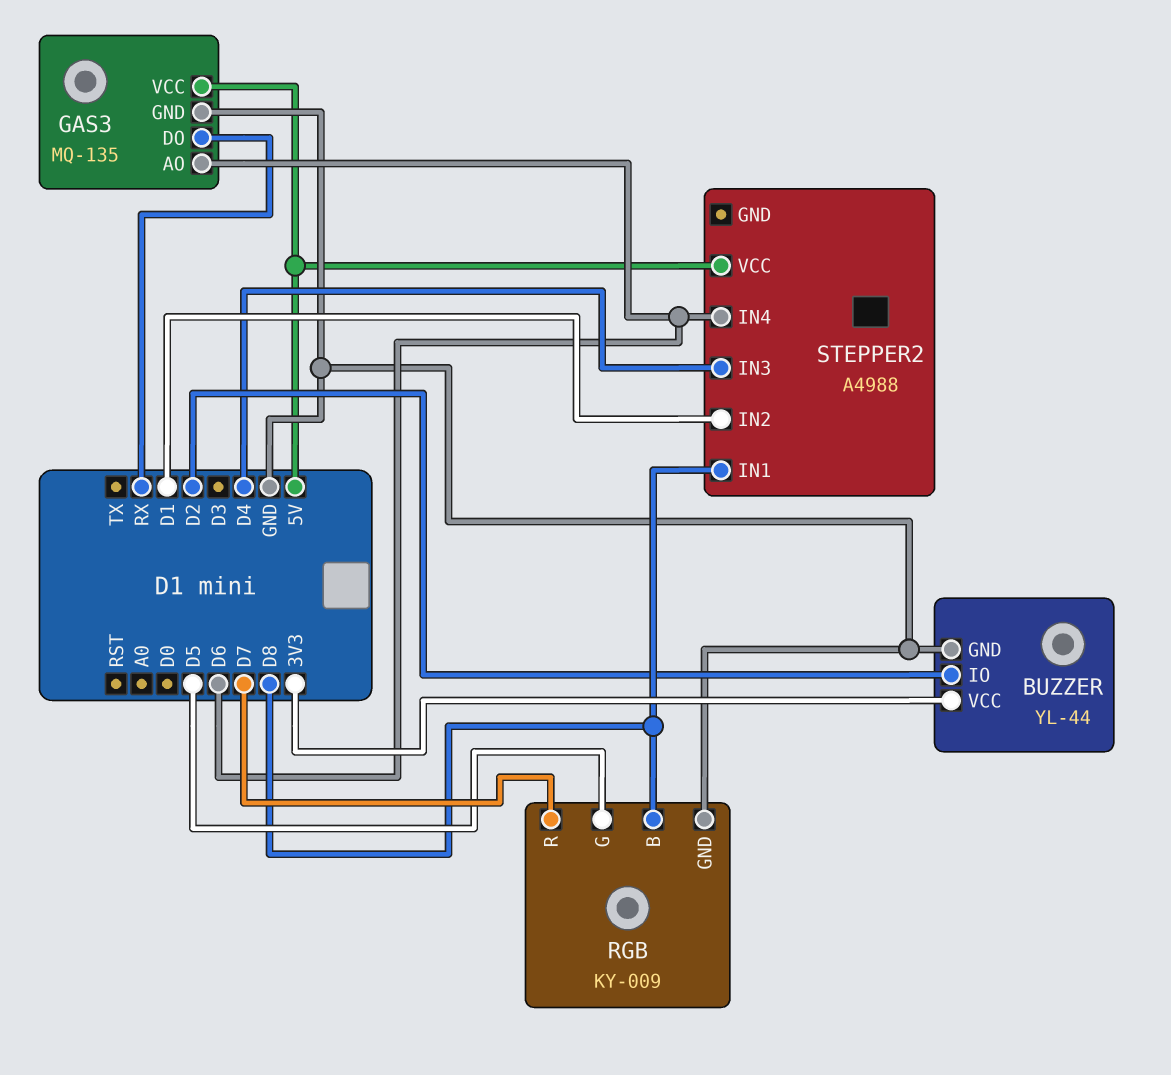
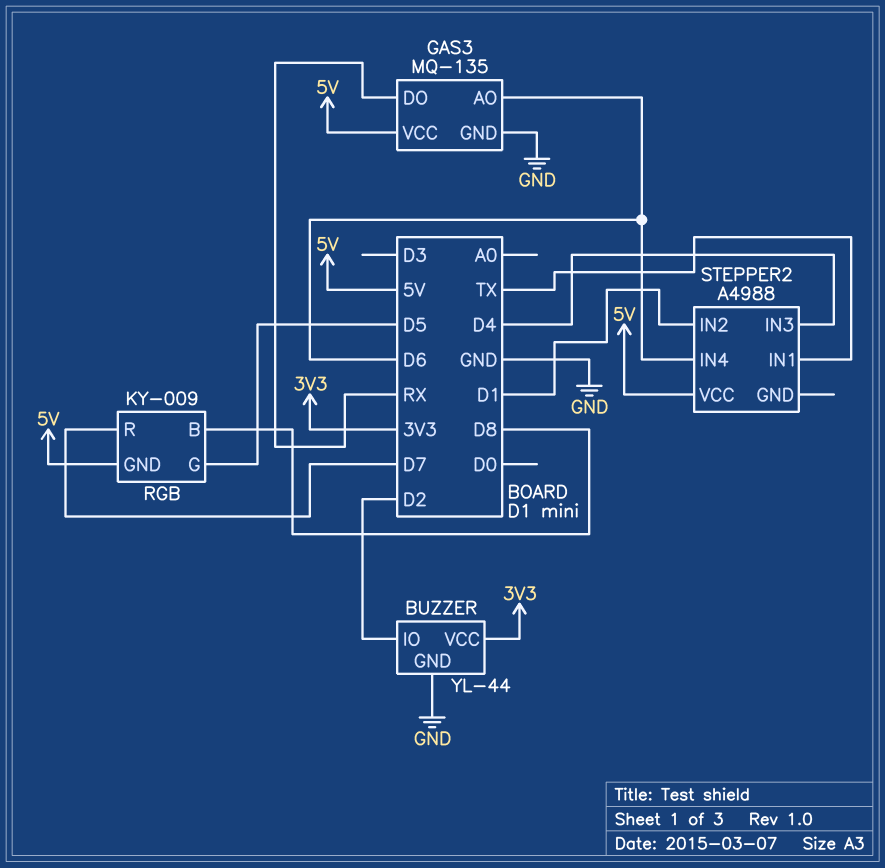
RGB pin GND: GND -> 5V
STEPPER2 pin IN1: D8 -> TX

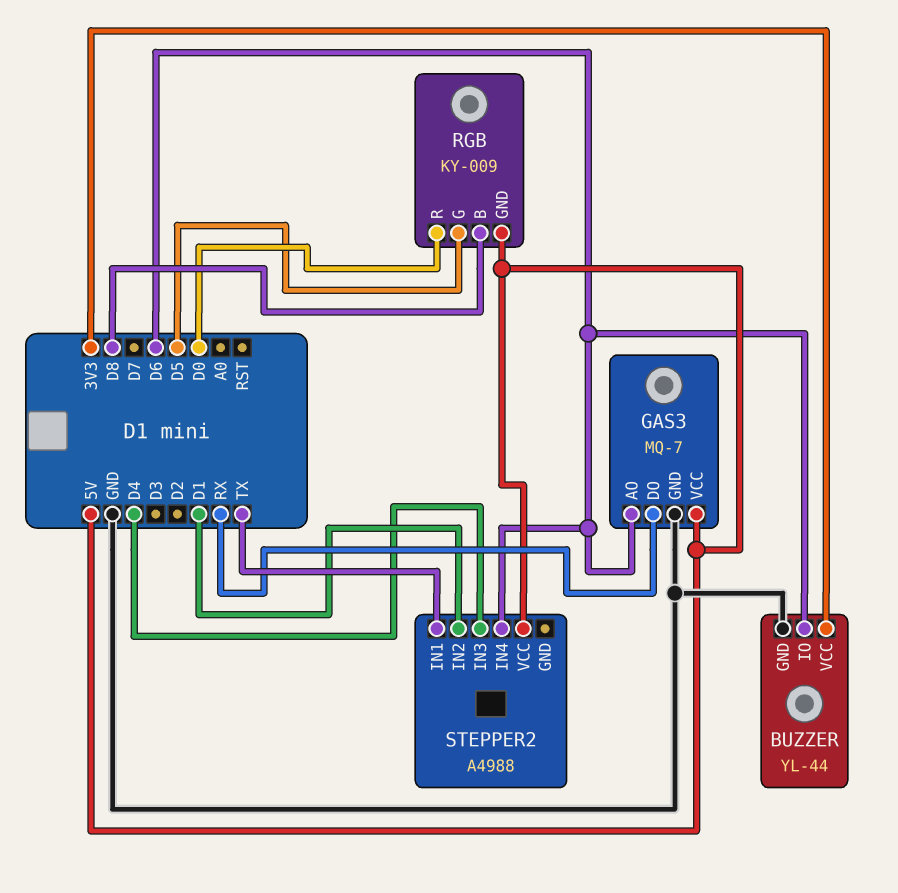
BUZZER pin IO: D2 -> D6
GAS3: MQ-135 -> MQ-7
RGB pin R: D7 -> D0

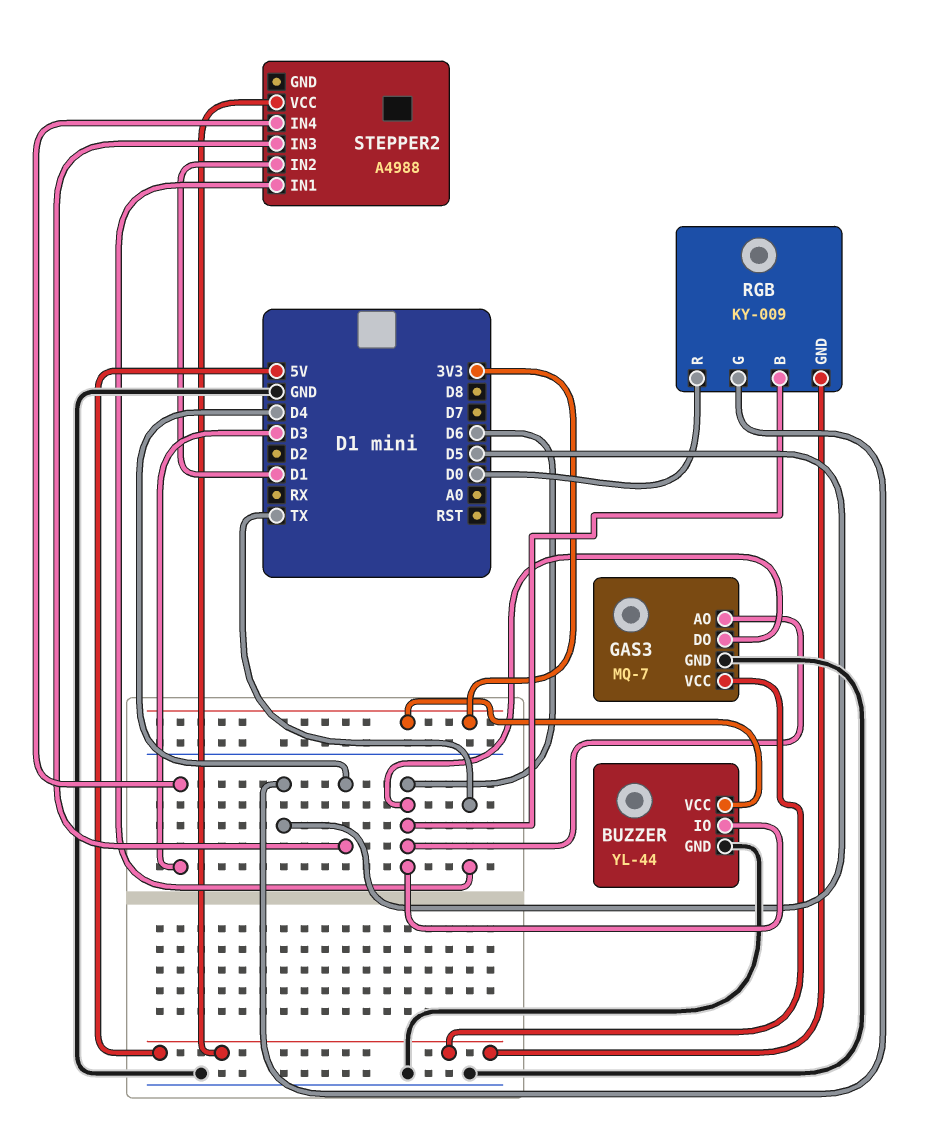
GAS3 pin DO: RX -> D6
RGB pin B: D8 -> D6
STEPPER2 pin IN4: D6 -> D3

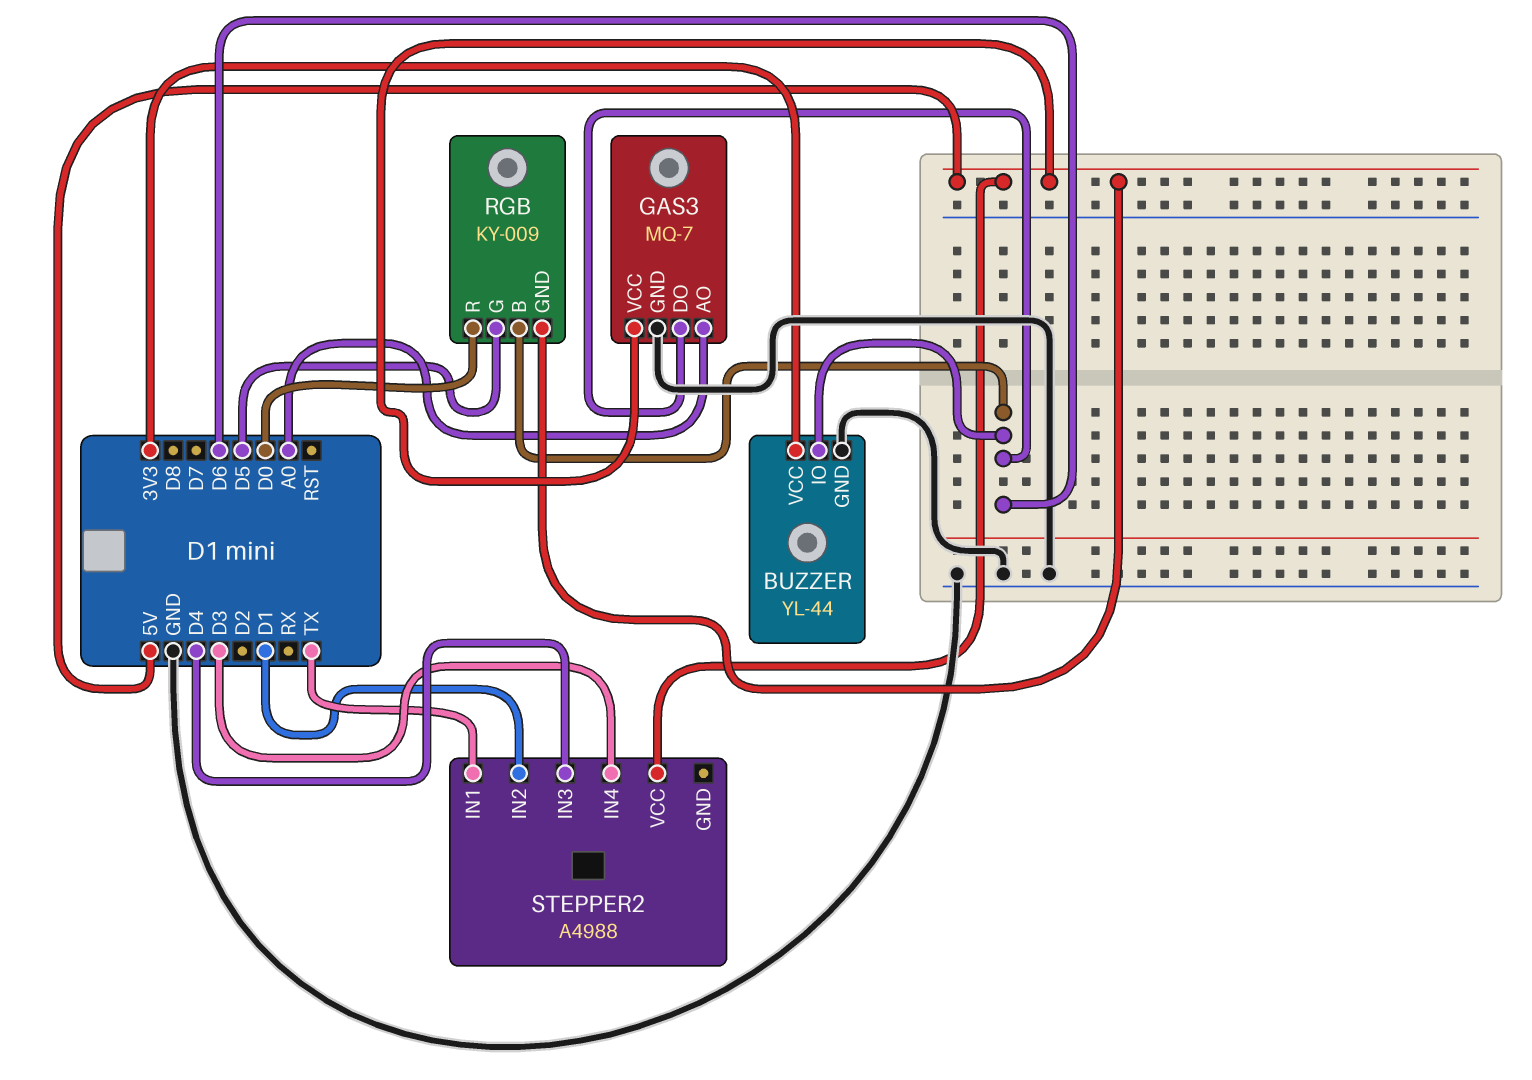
GAS3 pin AO: D6 -> A0

